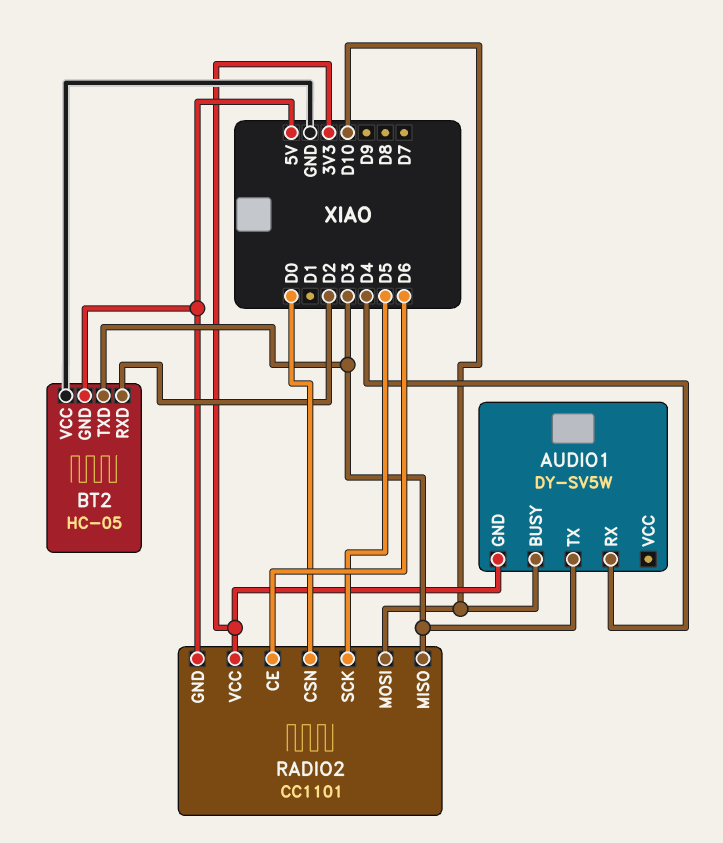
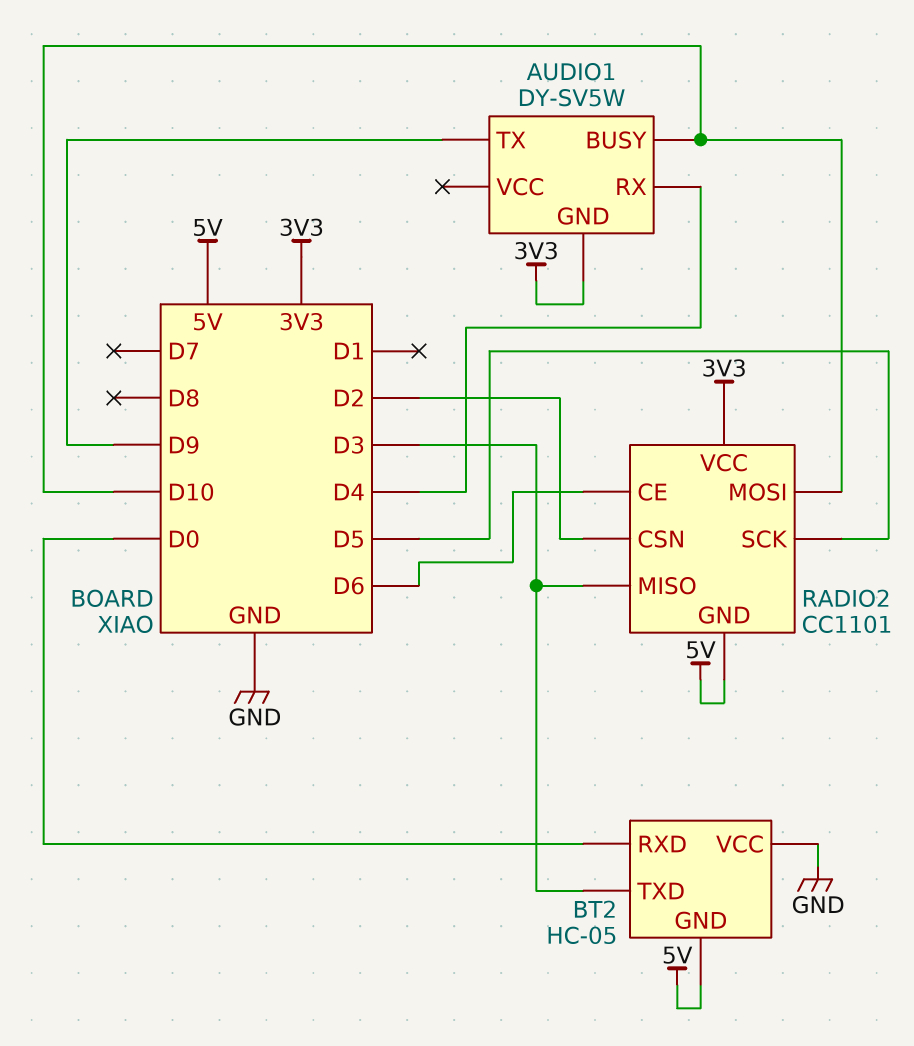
AUDIO1 pin TX: D3 -> D9
BT2 pin RXD: D2 -> D0
RADIO2 pin CSN: D0 -> D2

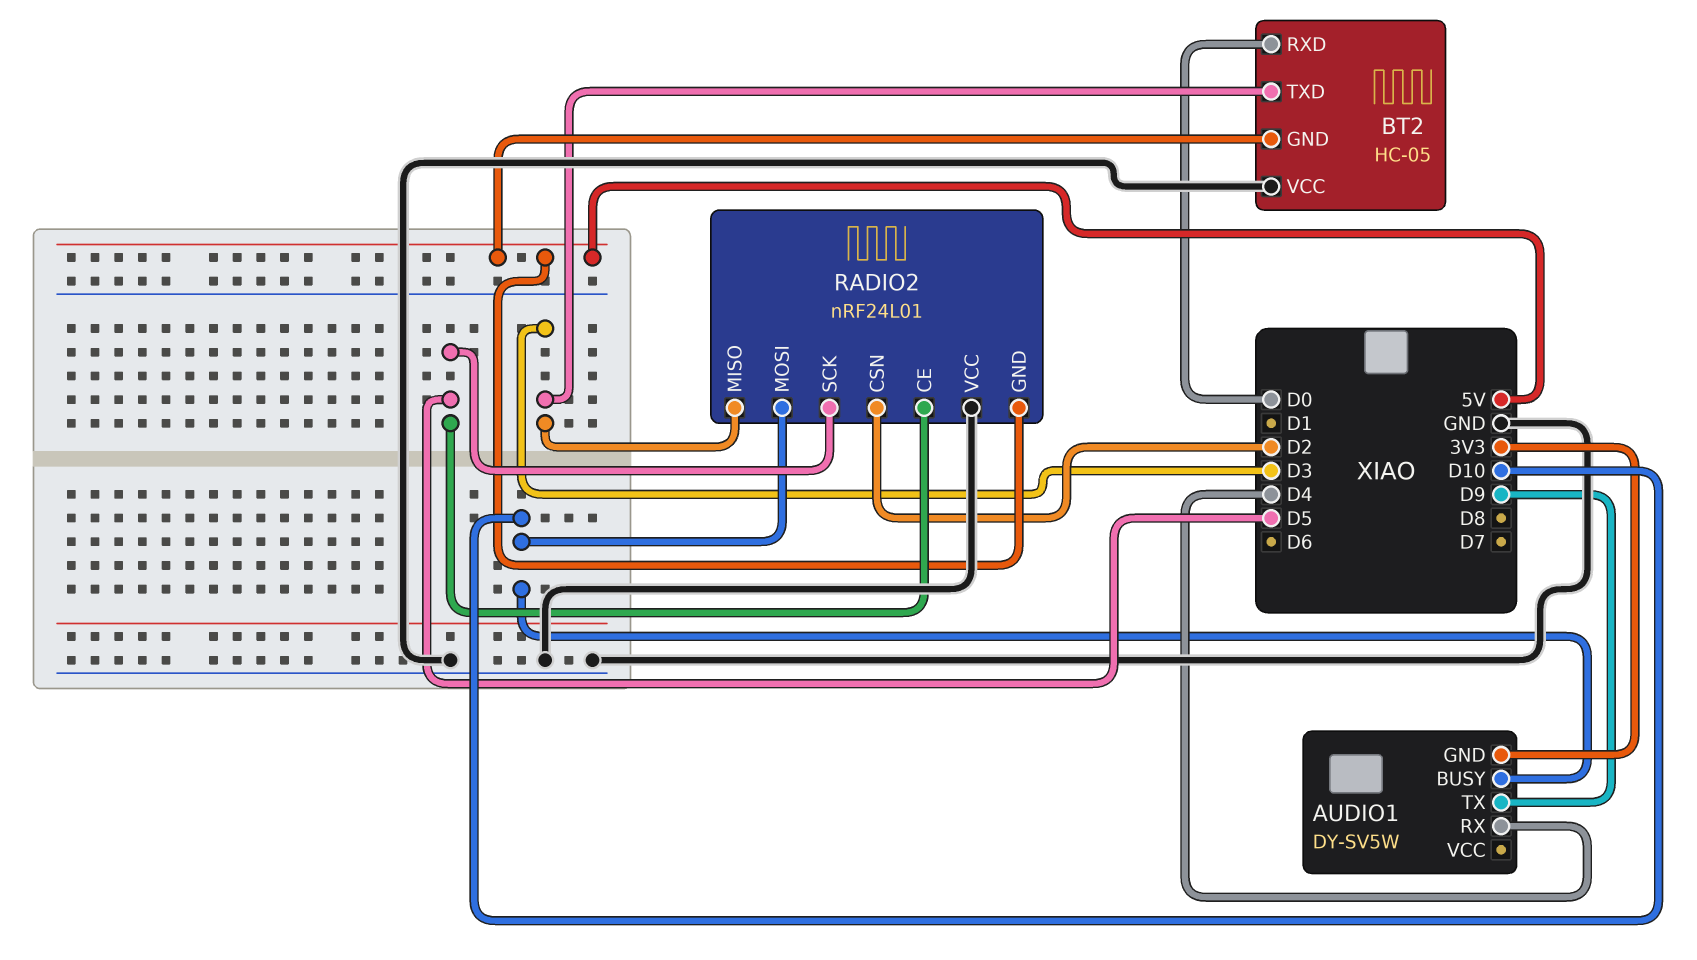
RADIO2: CC1101 -> nRF24L01
RADIO2 pin CE: D6 -> D5
RADIO2 pin VCC: 3V3 -> GND

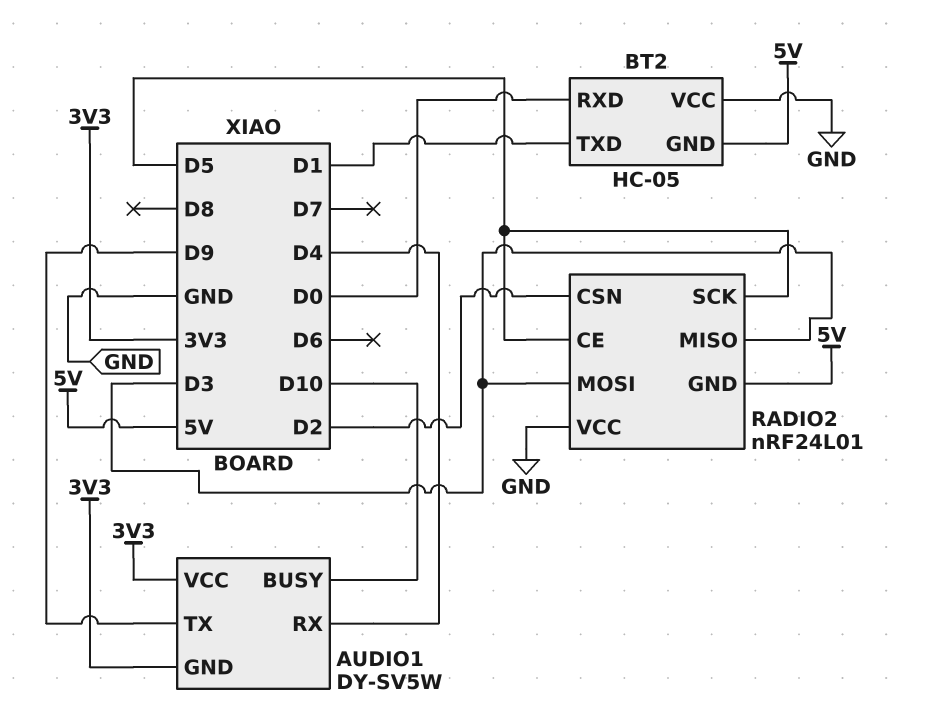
AUDIO1 pin VCC: none -> 3V3
BT2 pin TXD: D3 -> D1
RADIO2 pin MOSI: D10 -> D3

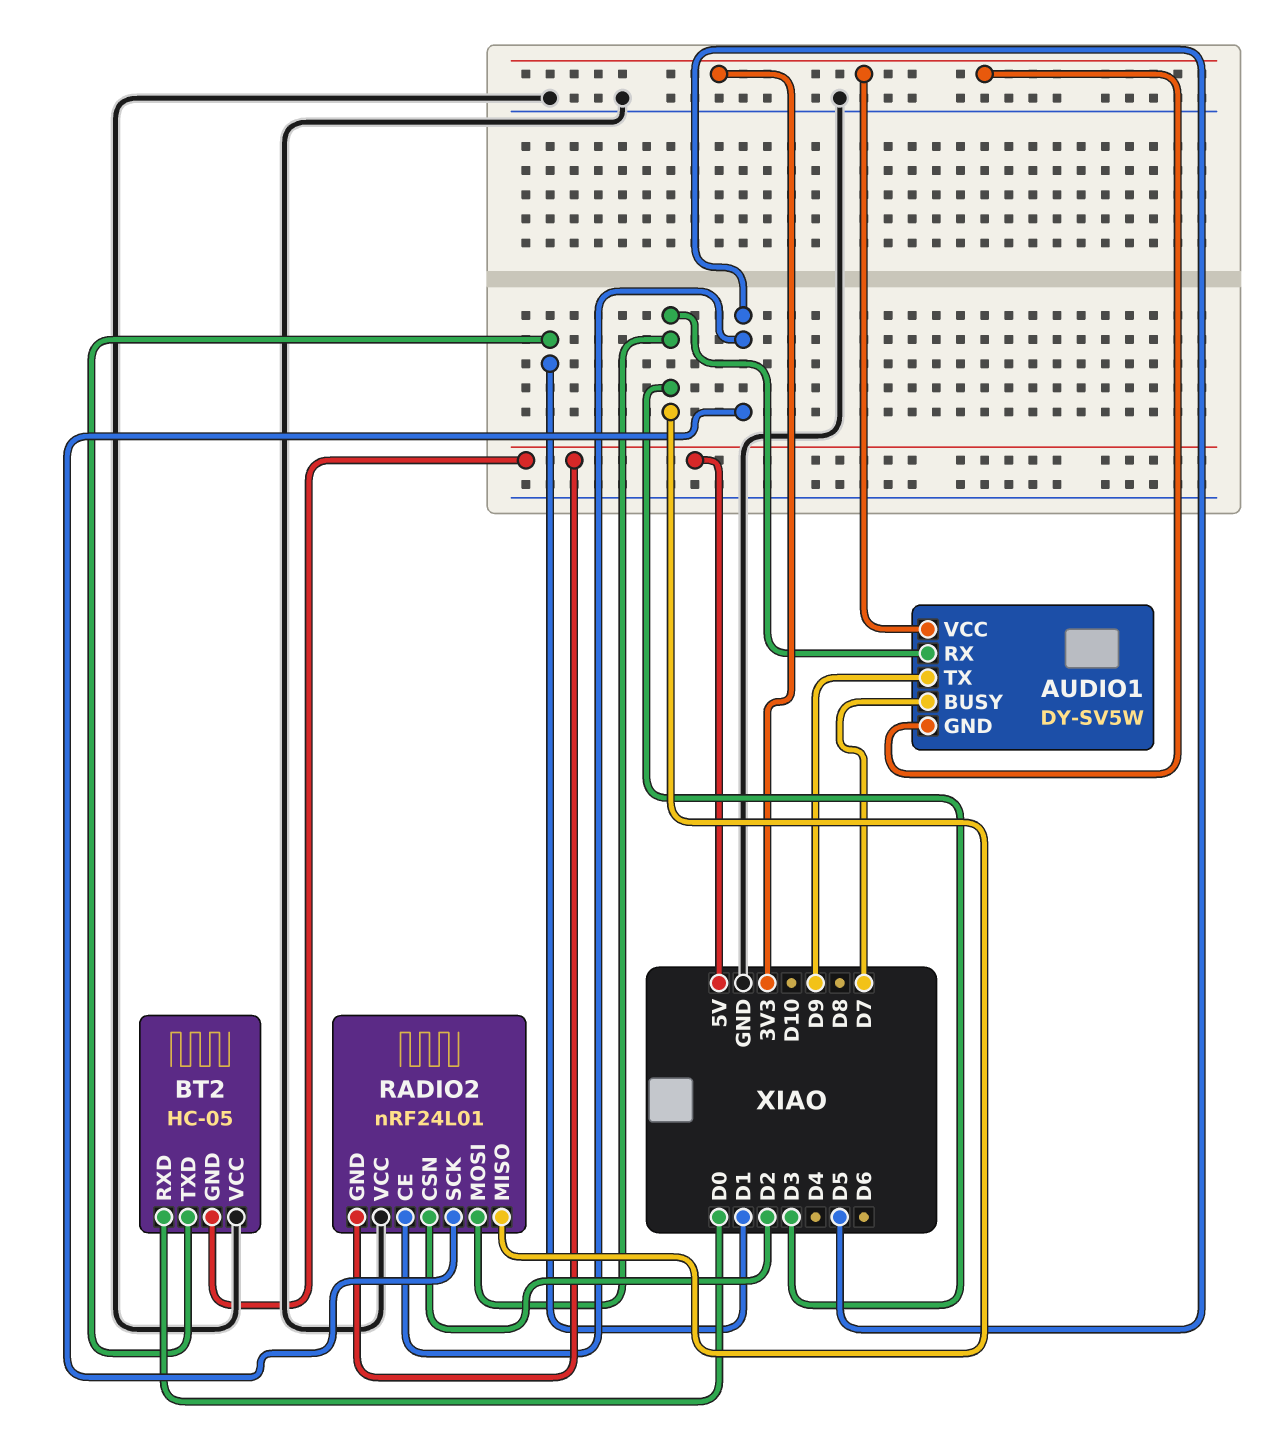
AUDIO1 pin BUSY: D10 -> D7
AUDIO1 pin RX: D4 -> D3

